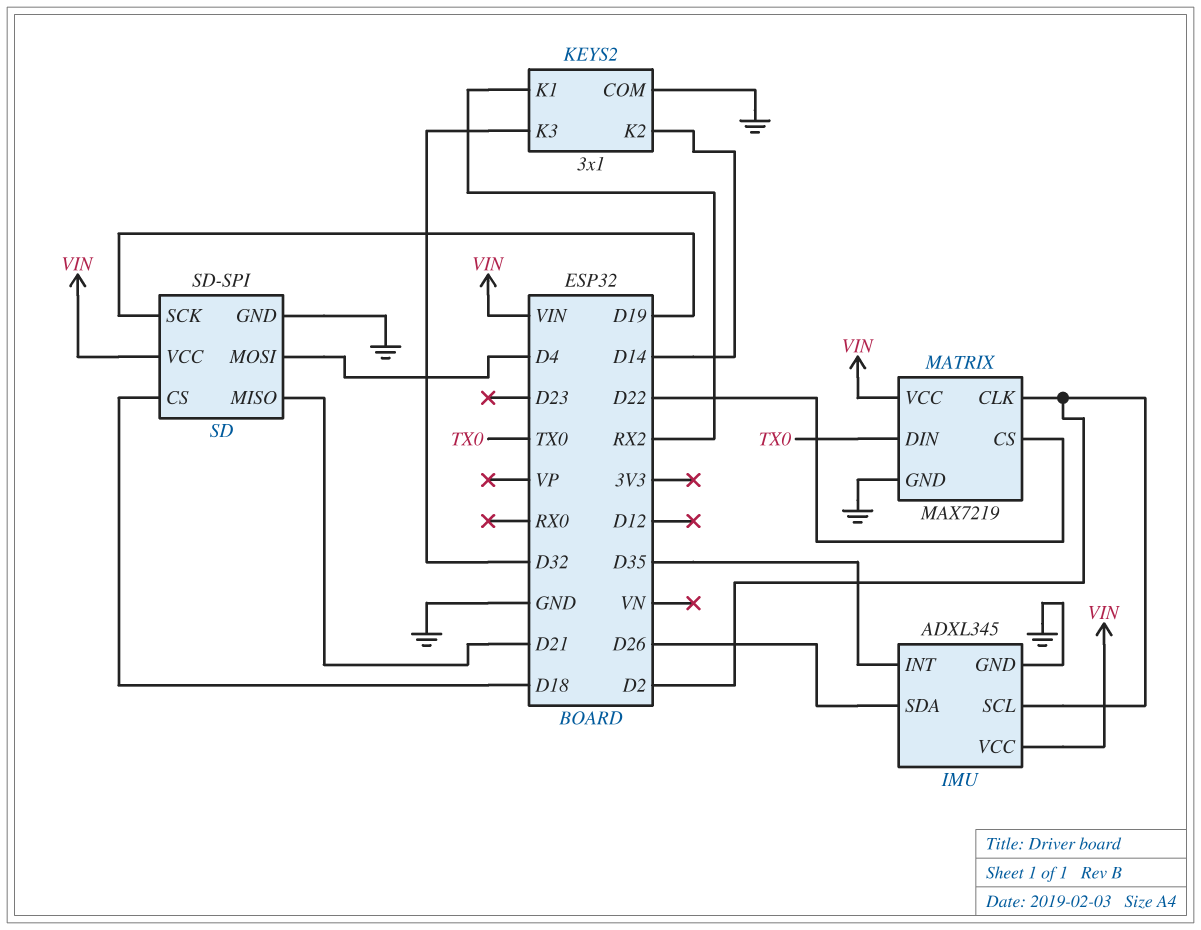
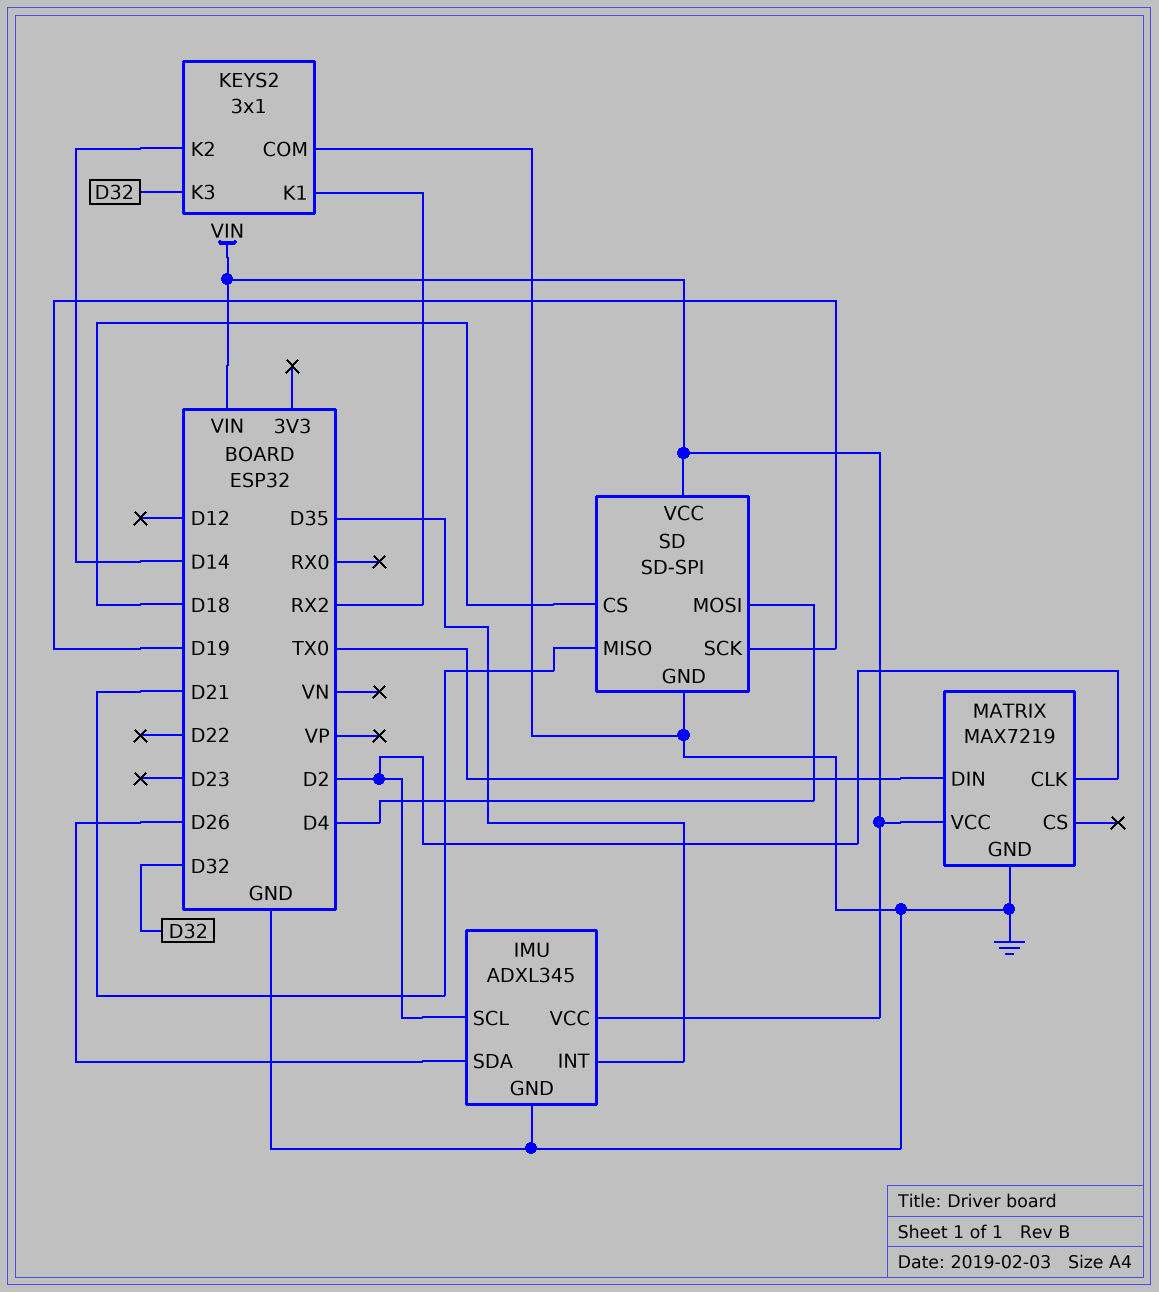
MATRIX pin CS: D22 -> none

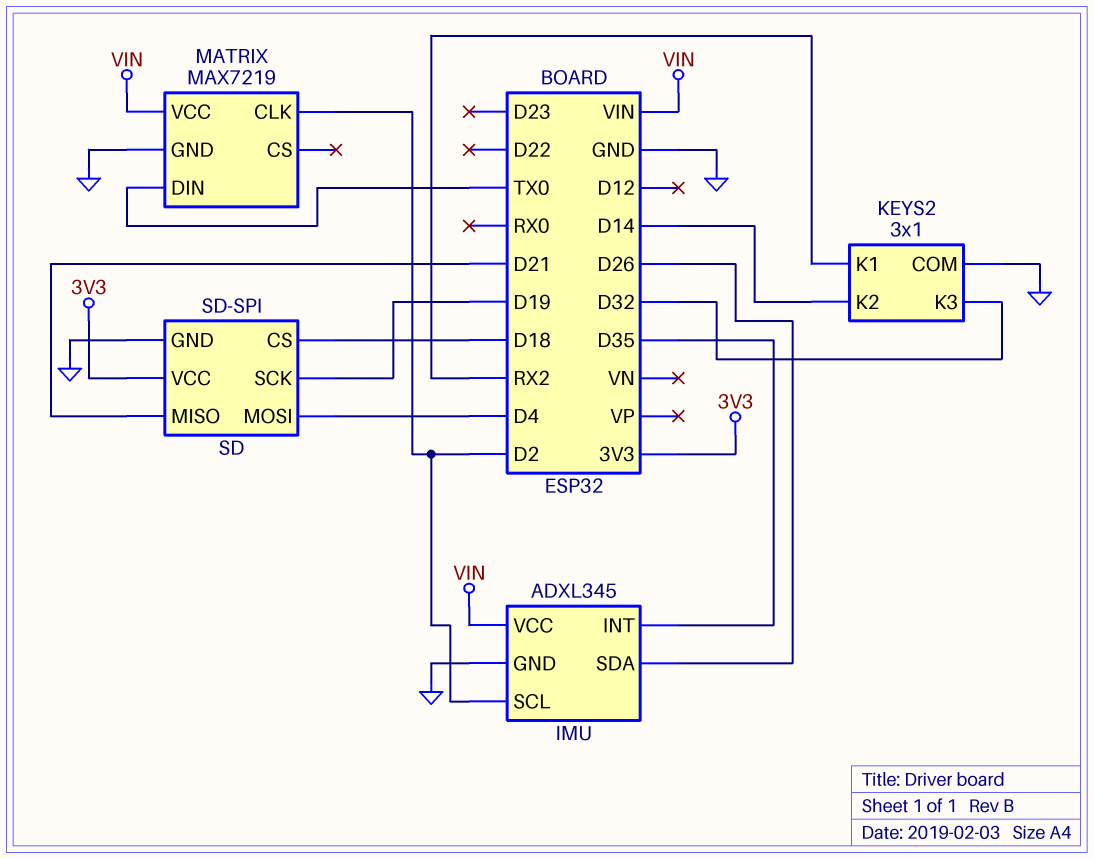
SD pin VCC: VIN -> 3V3

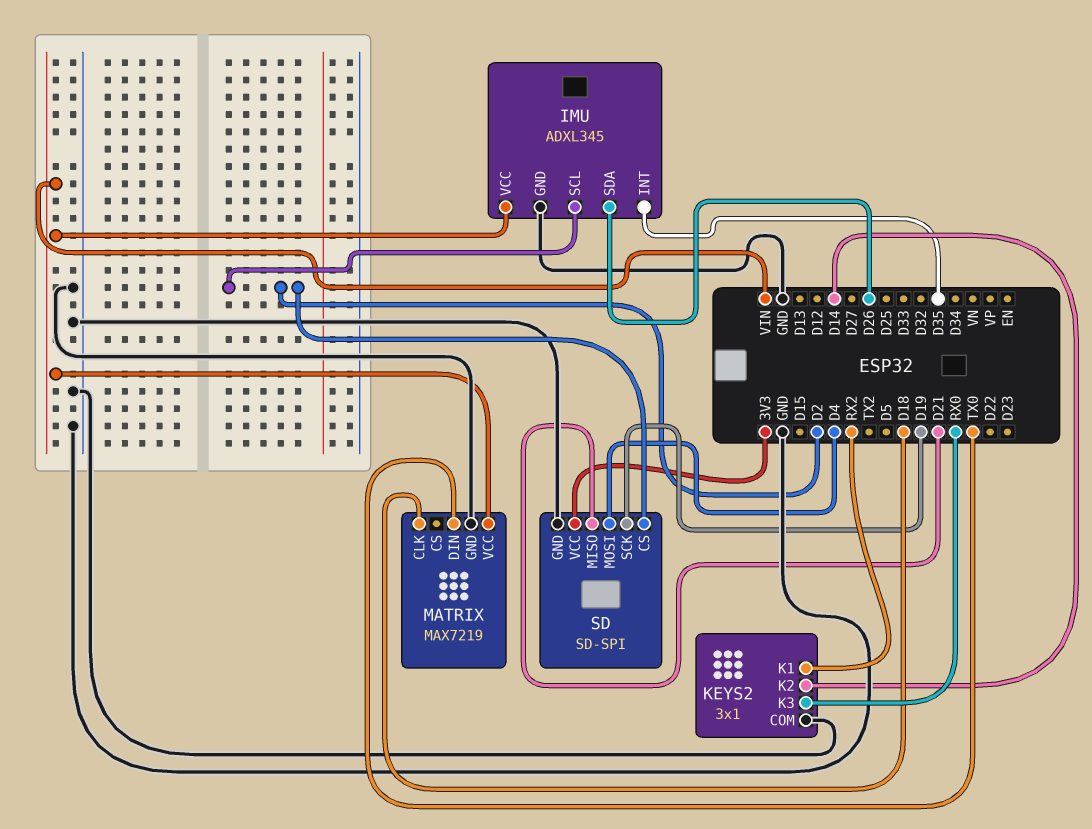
KEYS2 pin K3: D32 -> RX0
MATRIX pin CLK: D2 -> D18
SD pin CS: D18 -> D2

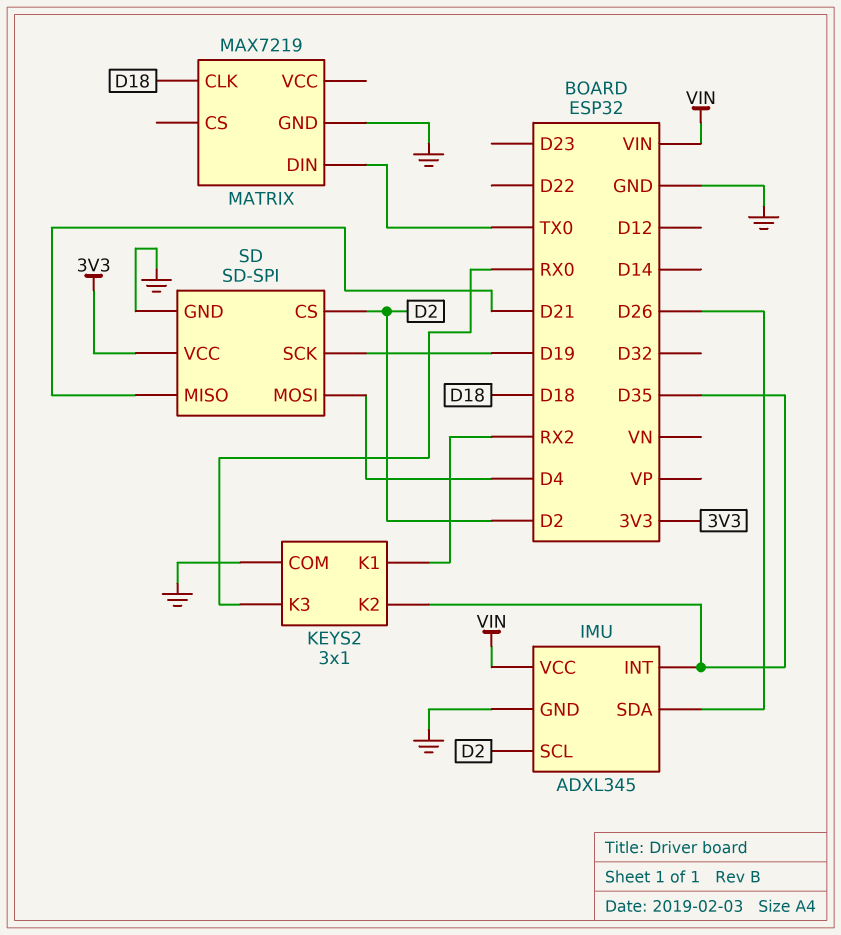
KEYS2 pin K2: D14 -> D35
MATRIX pin VCC: VIN -> none

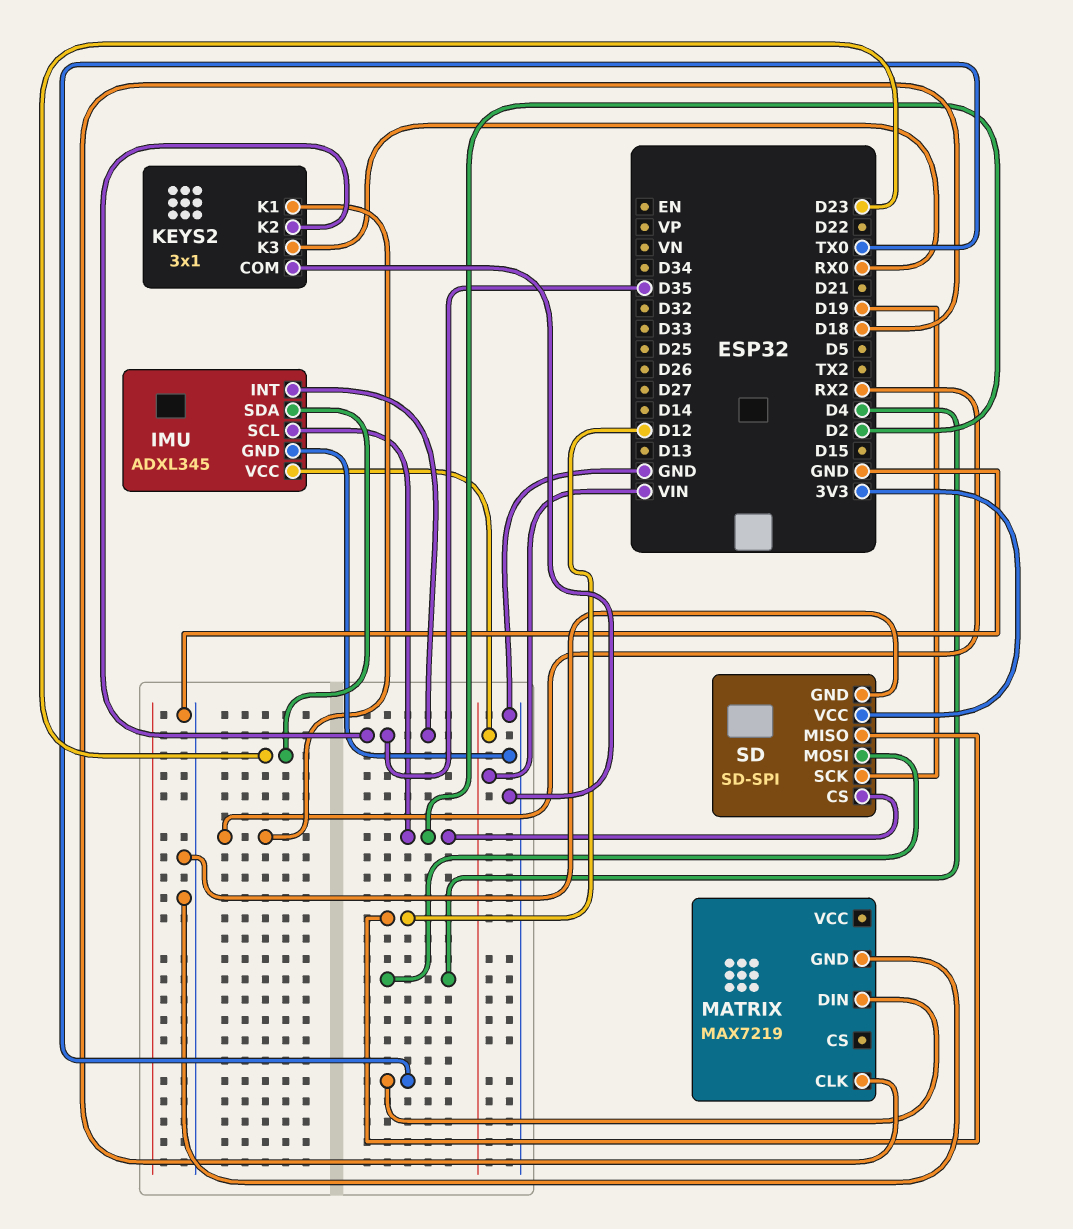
IMU pin SDA: D26 -> D23
SD pin MISO: D21 -> D12

